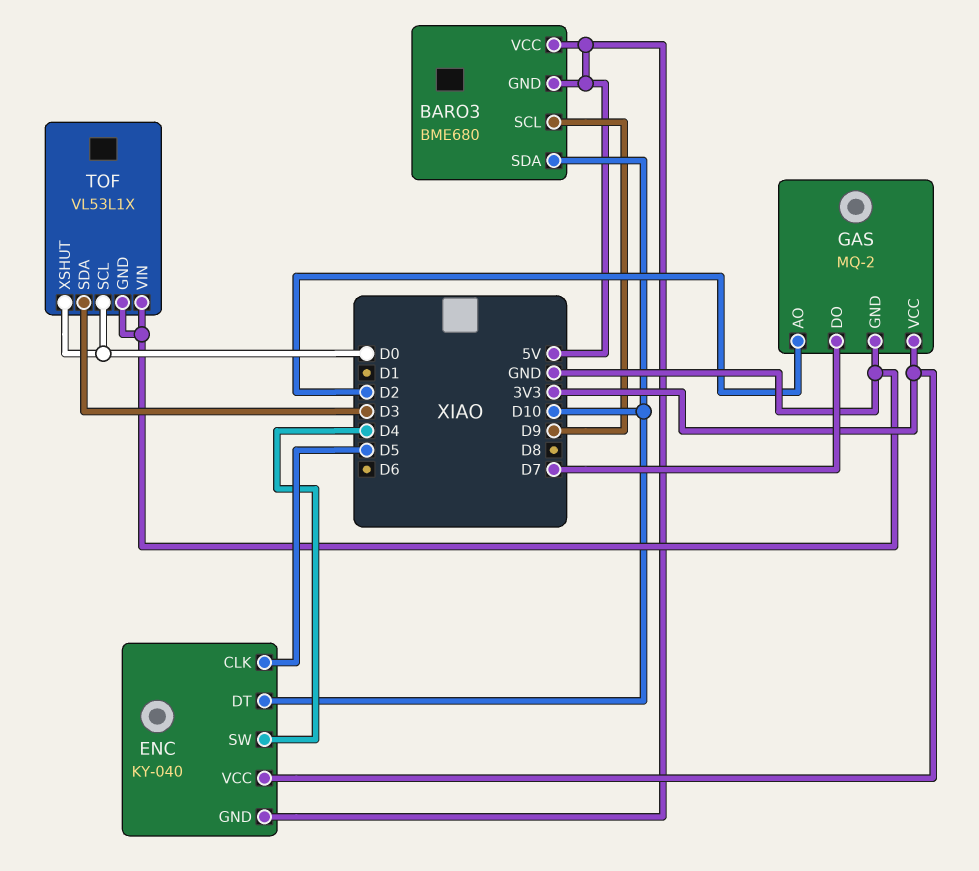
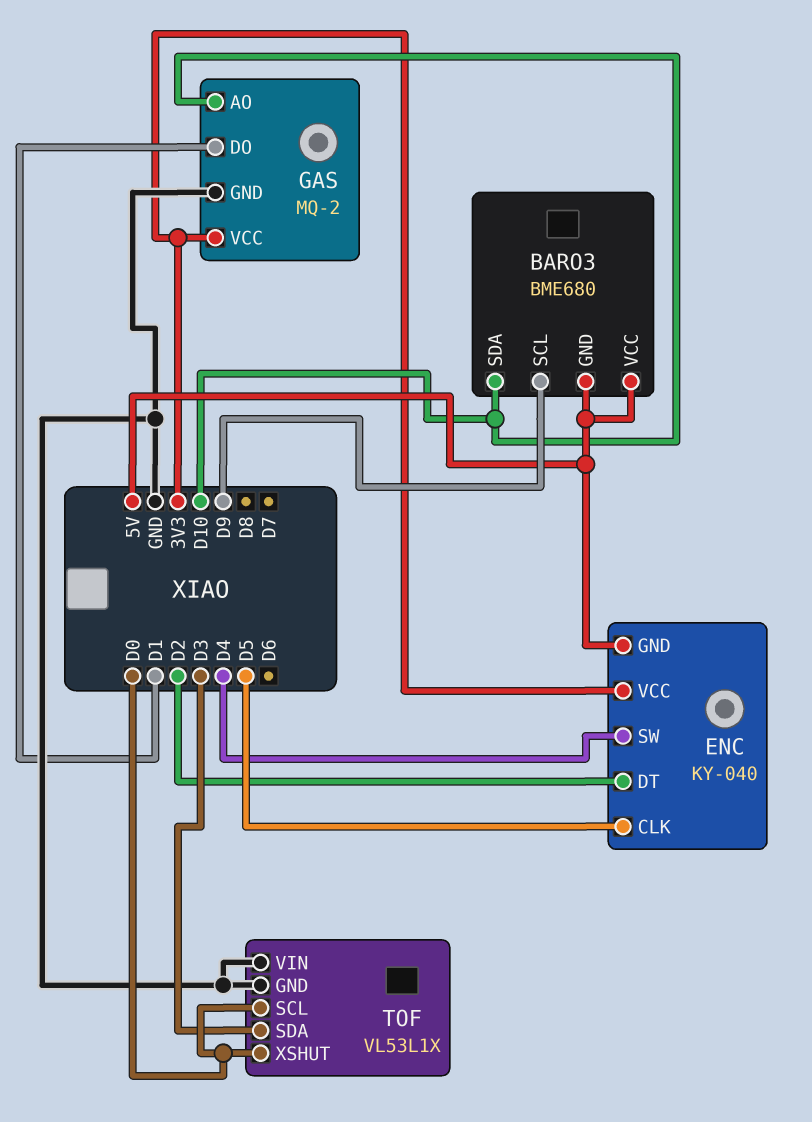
ENC pin DT: D10 -> D2
GAS pin AO: D2 -> D10
GAS pin DO: D7 -> D1

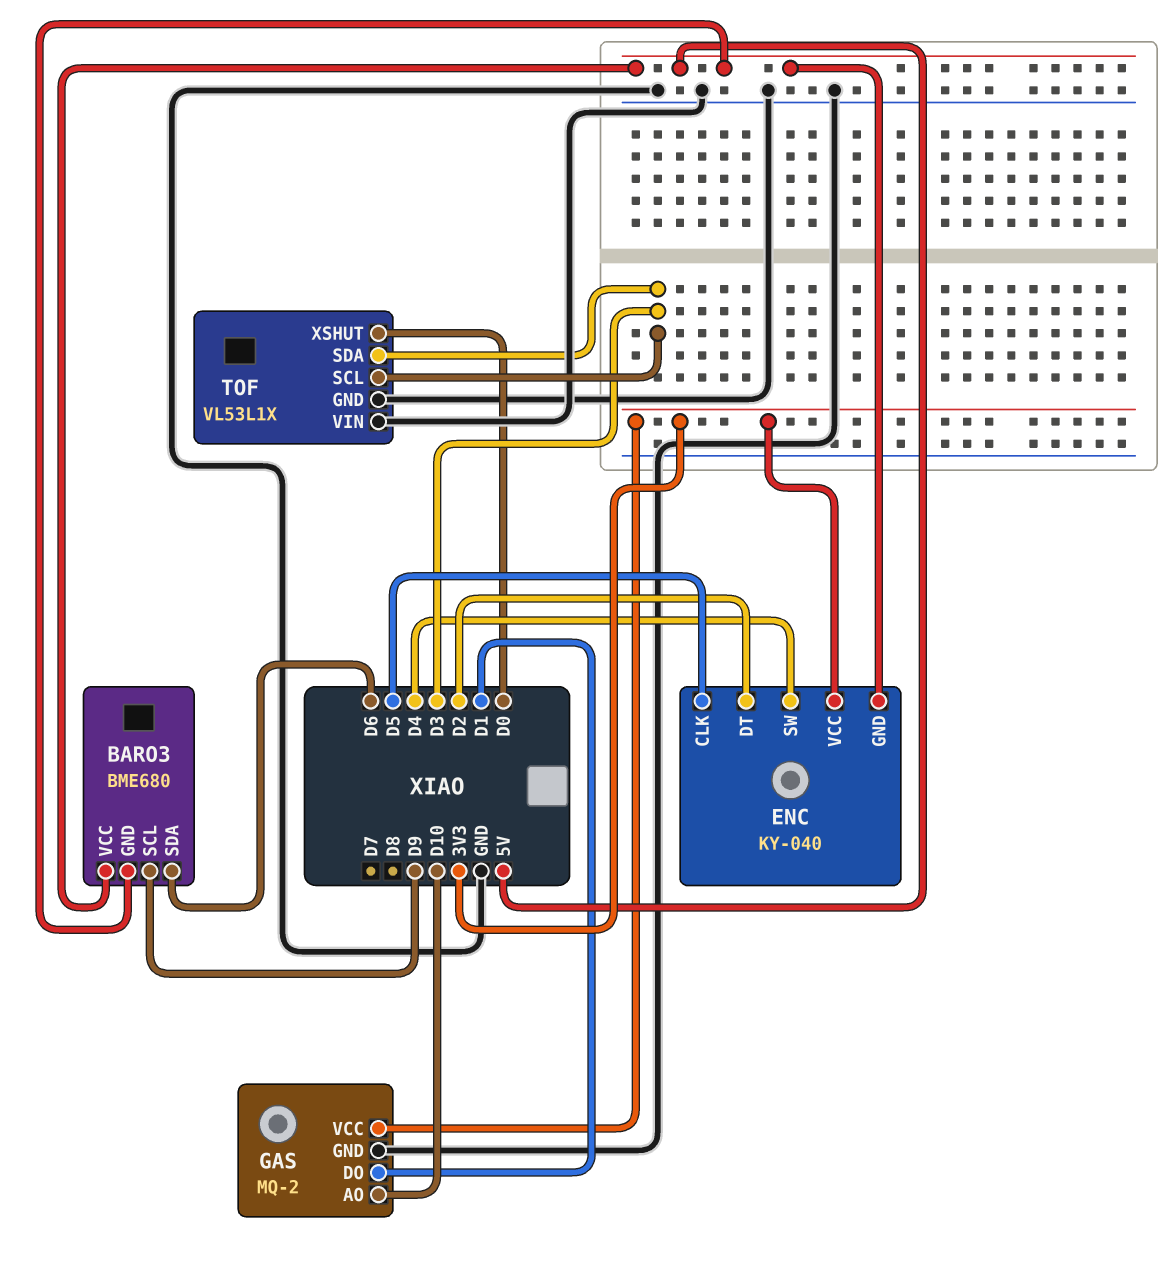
BARO3 pin SDA: D10 -> D6
TOF pin SCL: D0 -> D3

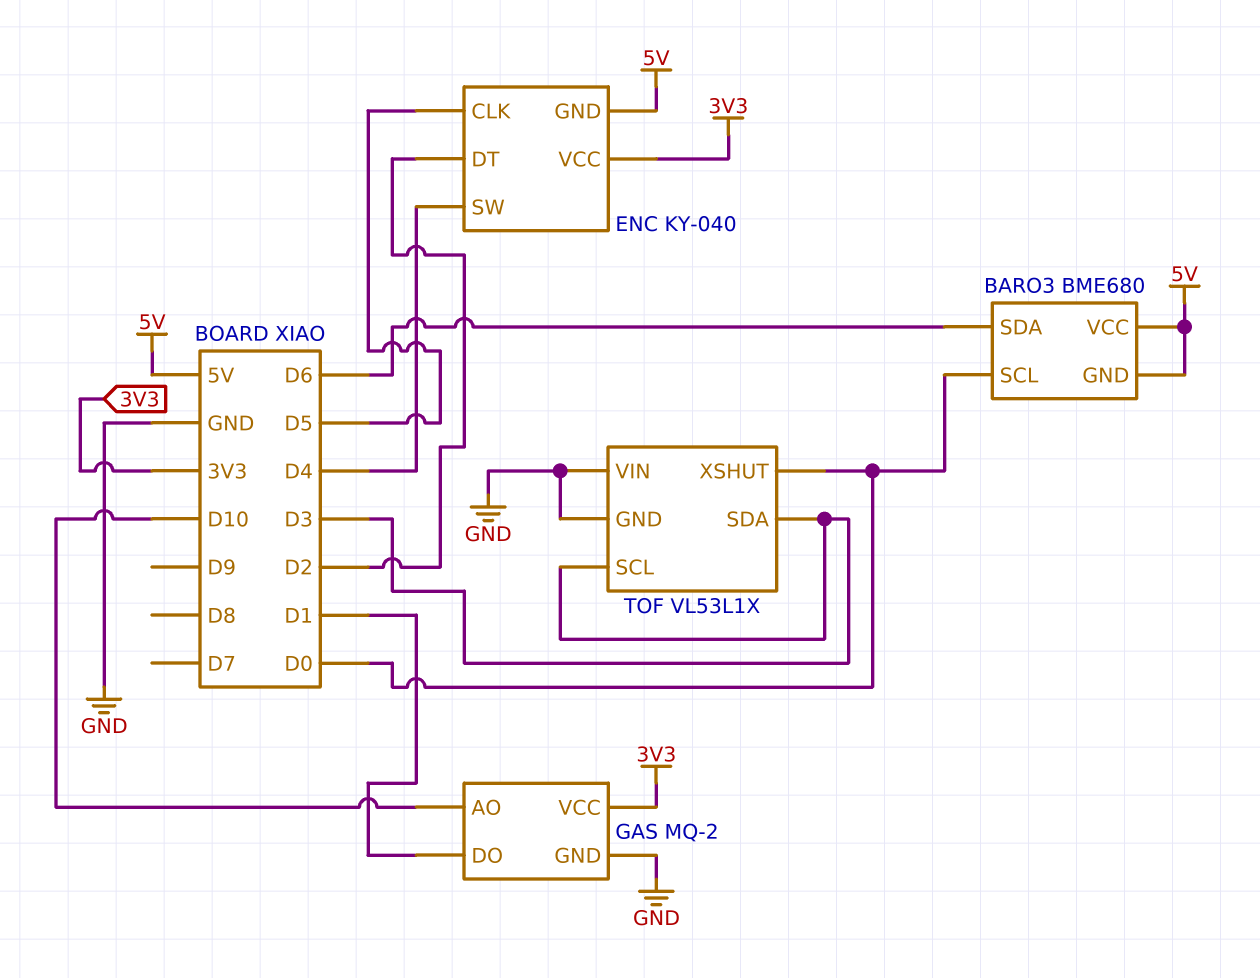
BARO3 pin SCL: D9 -> D0

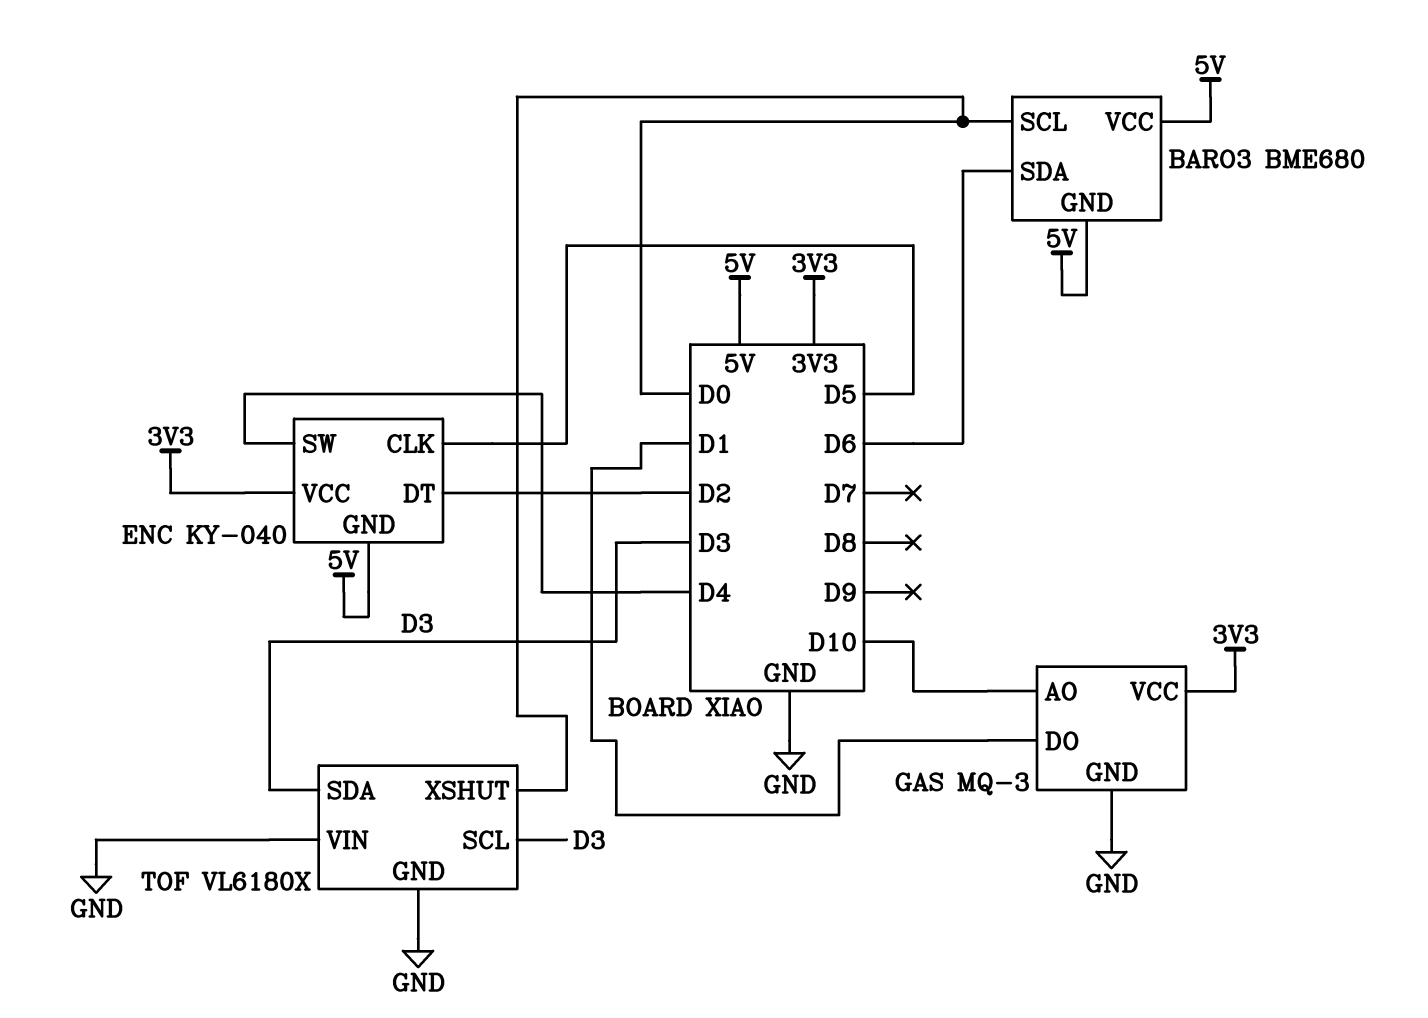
GAS: MQ-2 -> MQ-3
TOF: VL53L1X -> VL6180X

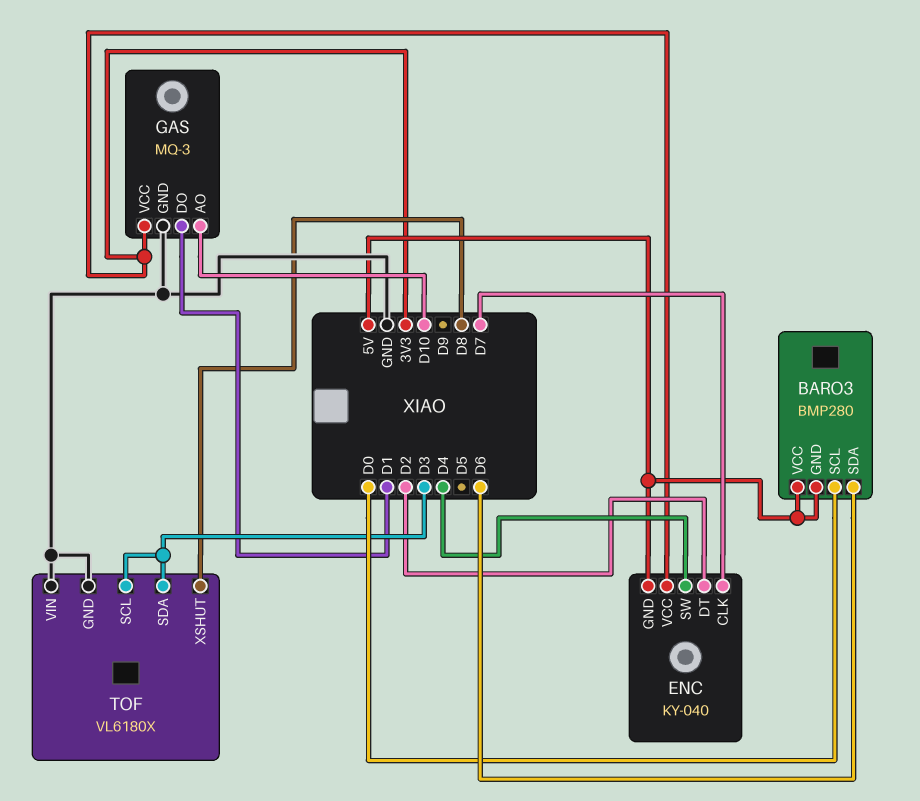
BARO3: BME680 -> BMP280
ENC pin CLK: D5 -> D7
TOF pin XSHUT: D0 -> D8

